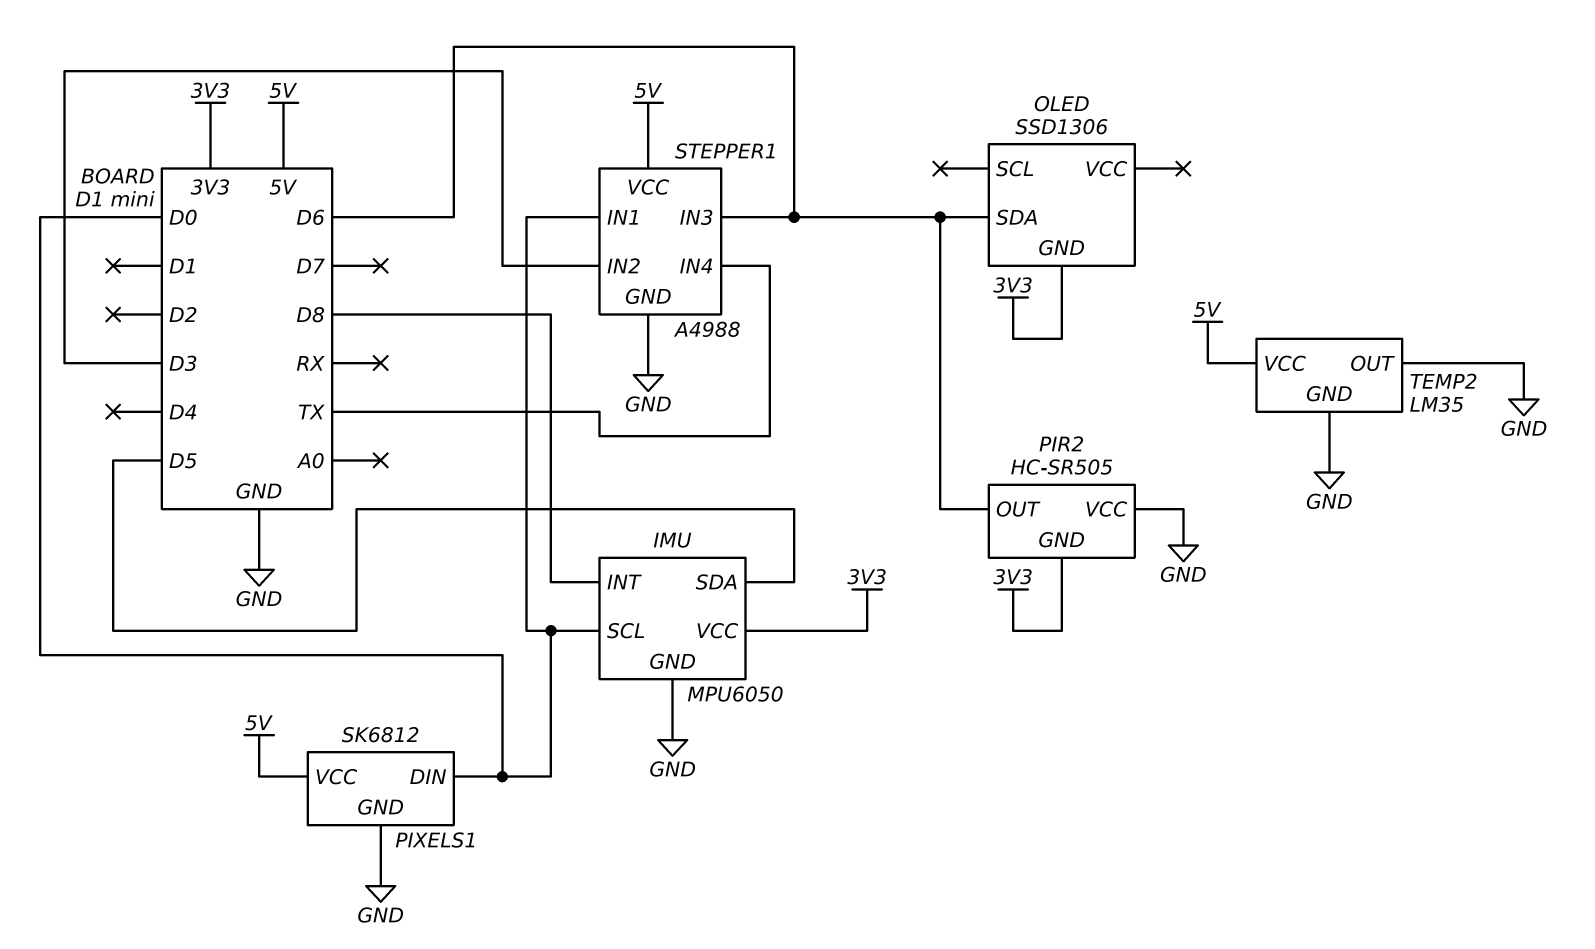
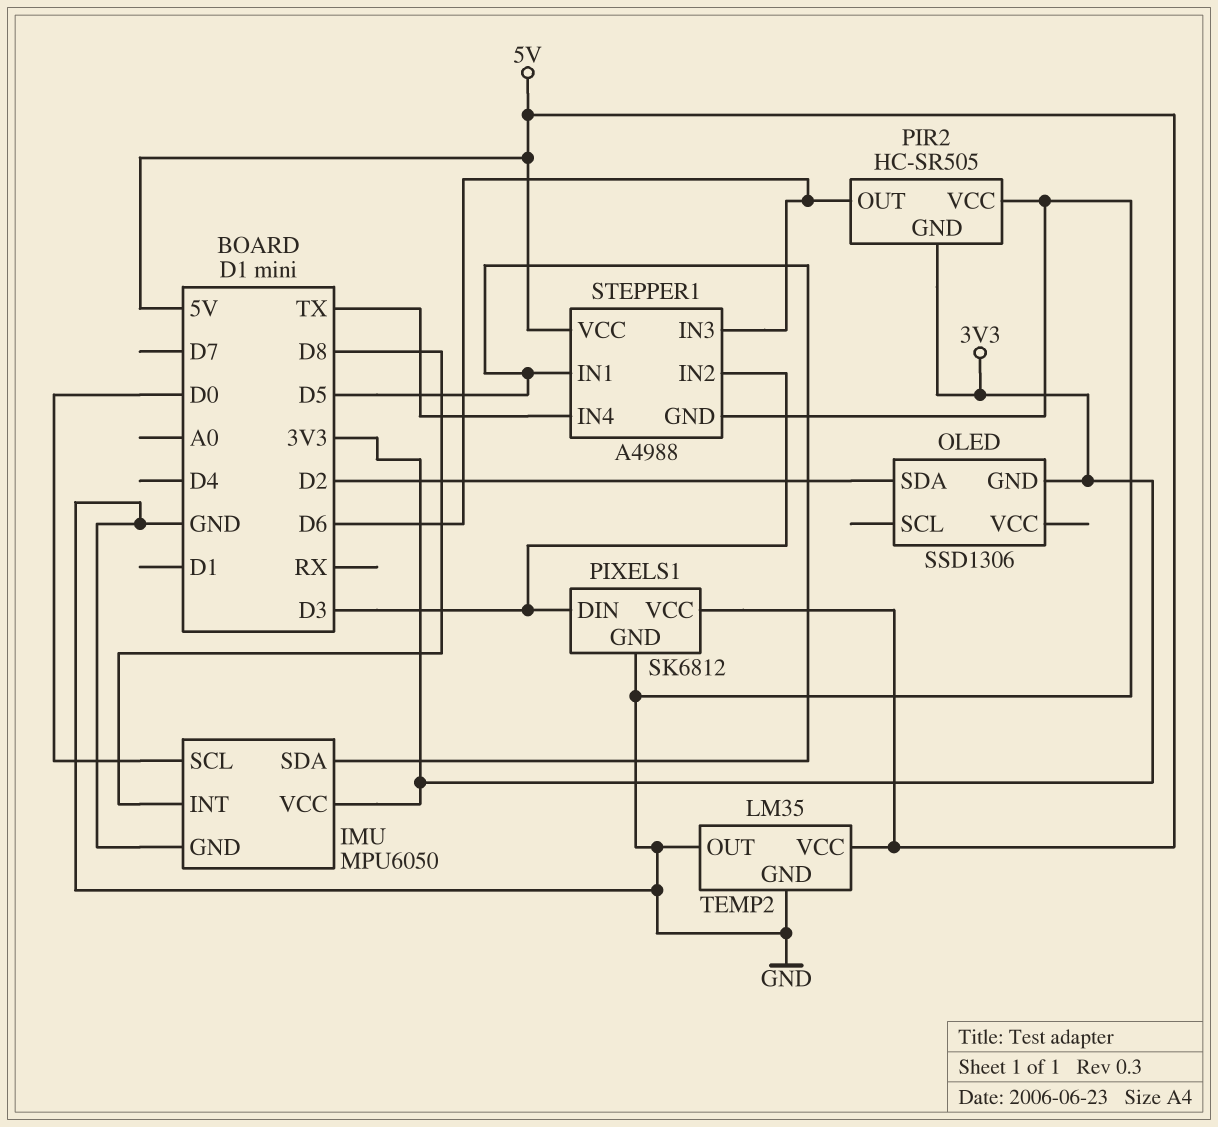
OLED pin SDA: D6 -> D2
PIXELS1 pin DIN: D0 -> D3
STEPPER1 pin IN1: D0 -> D5

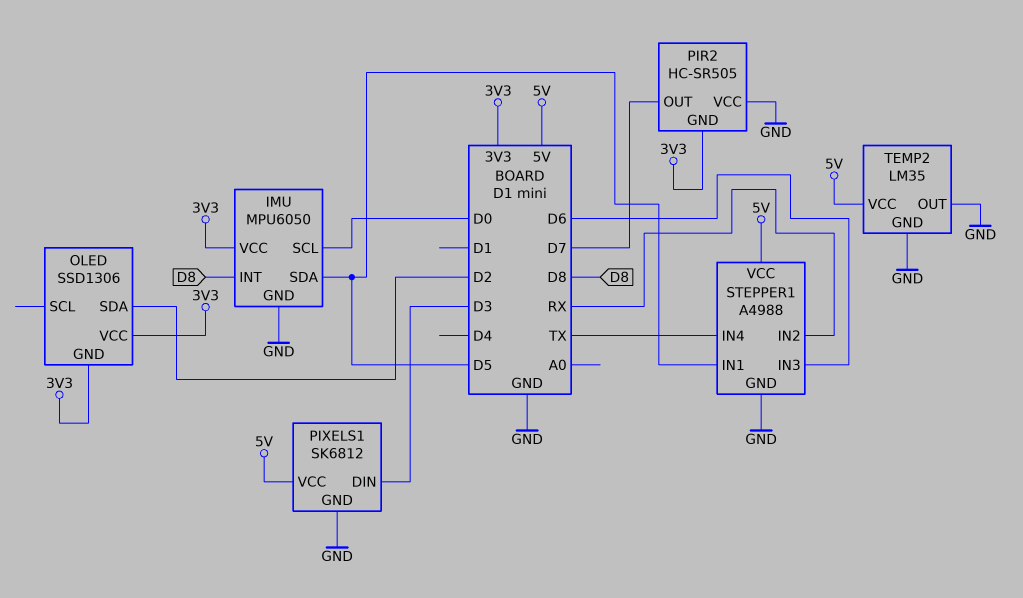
OLED pin VCC: none -> 3V3
PIR2 pin OUT: D6 -> D7
STEPPER1 pin IN2: D3 -> RX

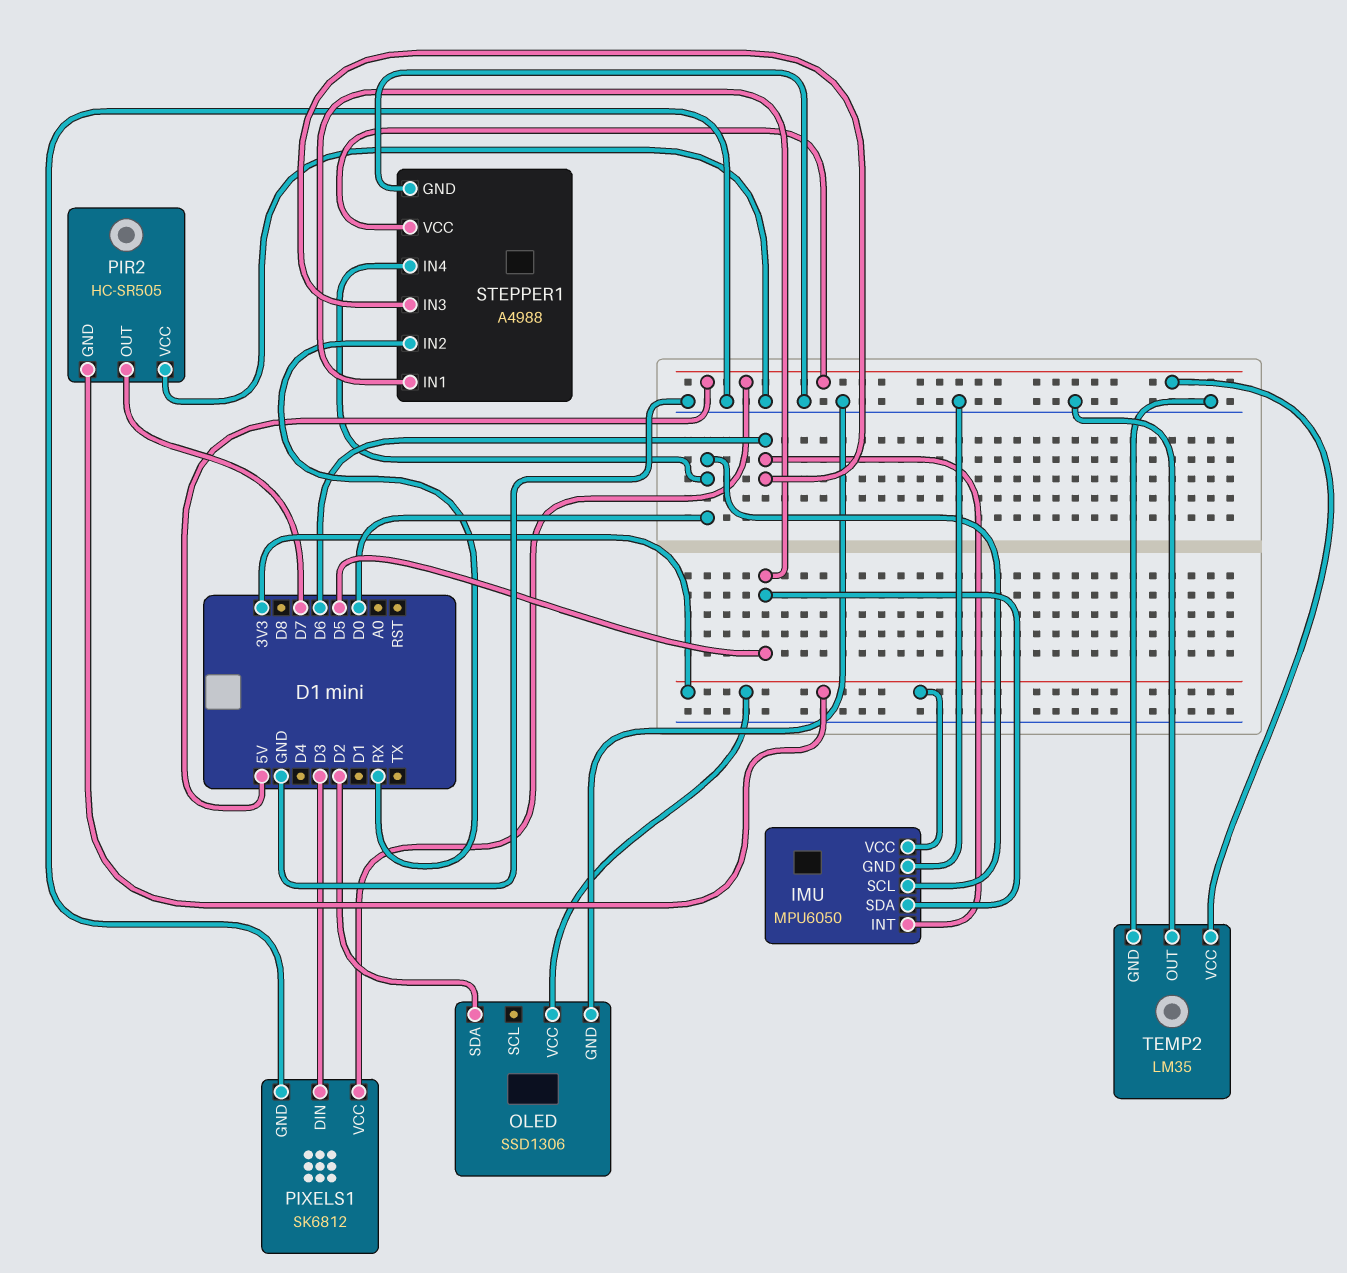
IMU pin INT: D8 -> D6
OLED pin GND: 3V3 -> GND
STEPPER1 pin IN4: TX -> D0

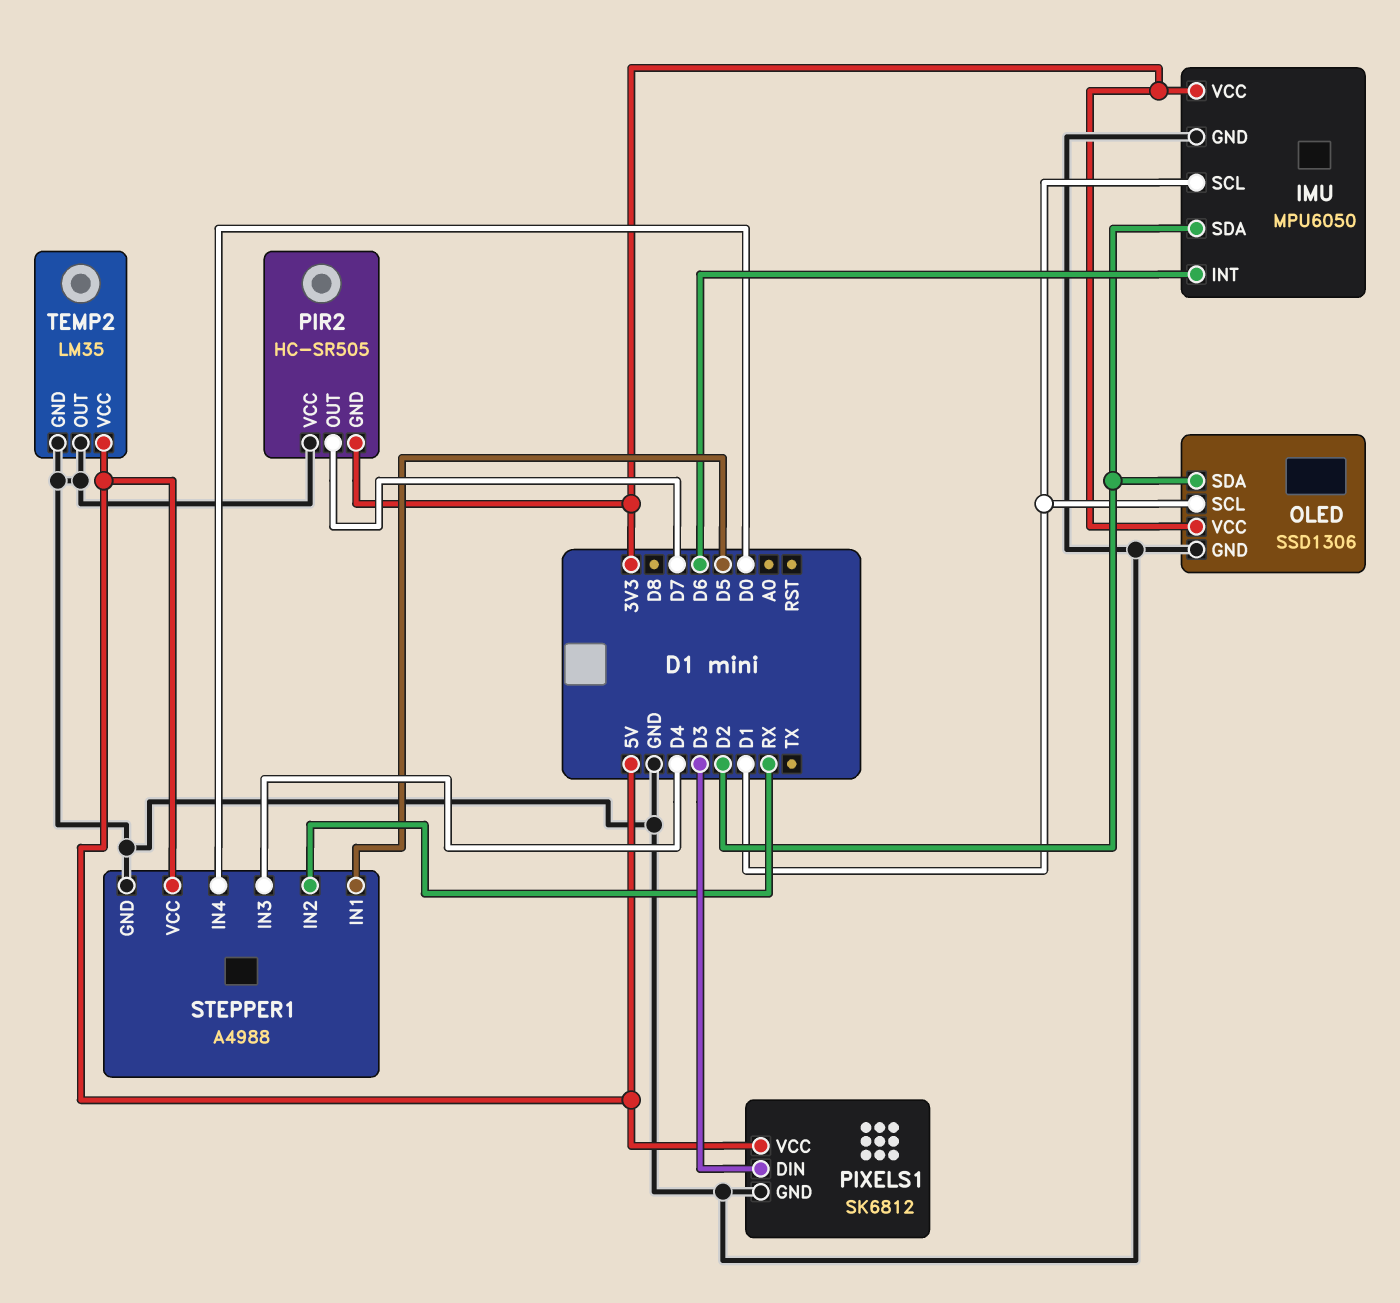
IMU pin SCL: D0 -> D1
IMU pin SDA: D5 -> D2
OLED pin SCL: none -> D1
STEPPER1 pin IN3: D6 -> D4

